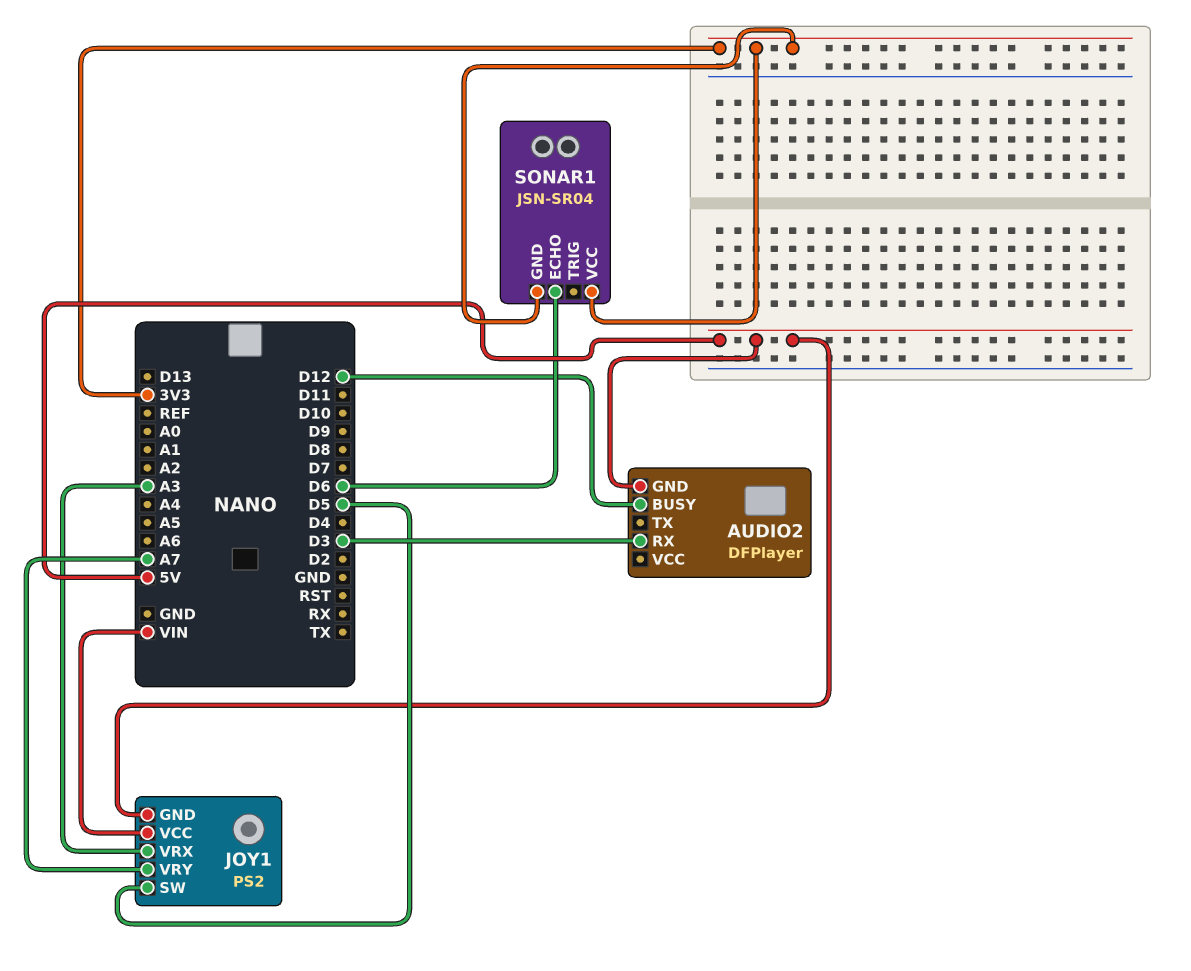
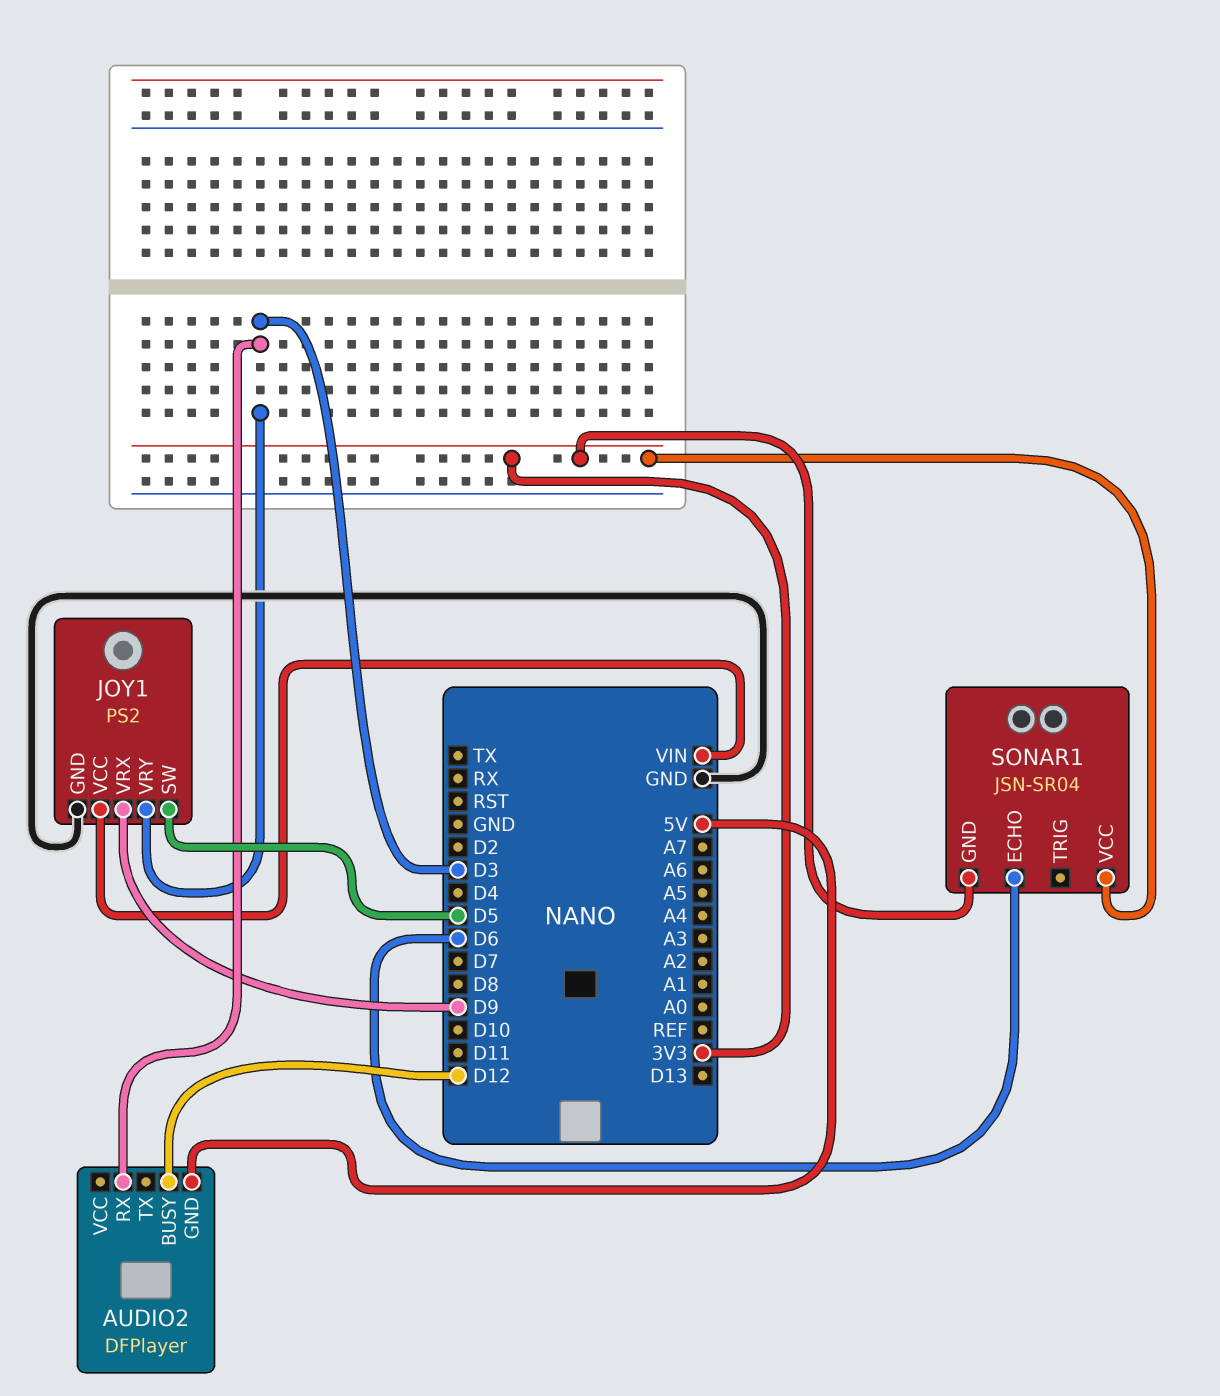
JOY1 pin GND: 5V -> GND
JOY1 pin VRX: A3 -> D9
JOY1 pin VRY: A7 -> D3

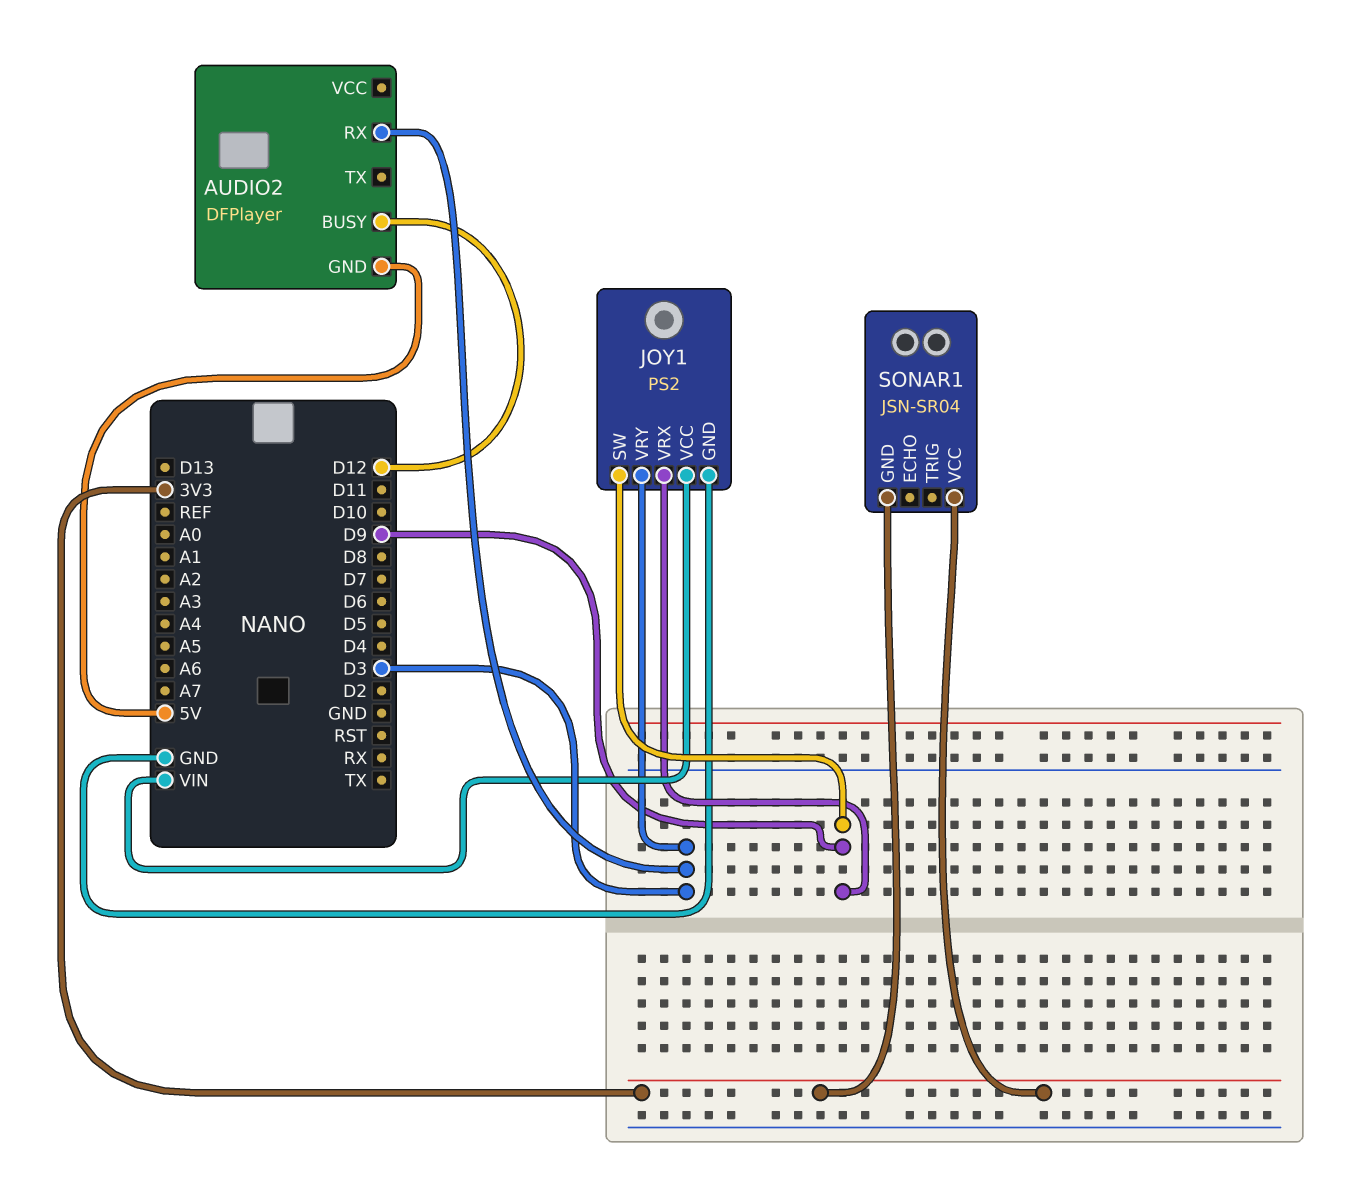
JOY1 pin SW: D5 -> D9
SONAR1 pin ECHO: D6 -> none

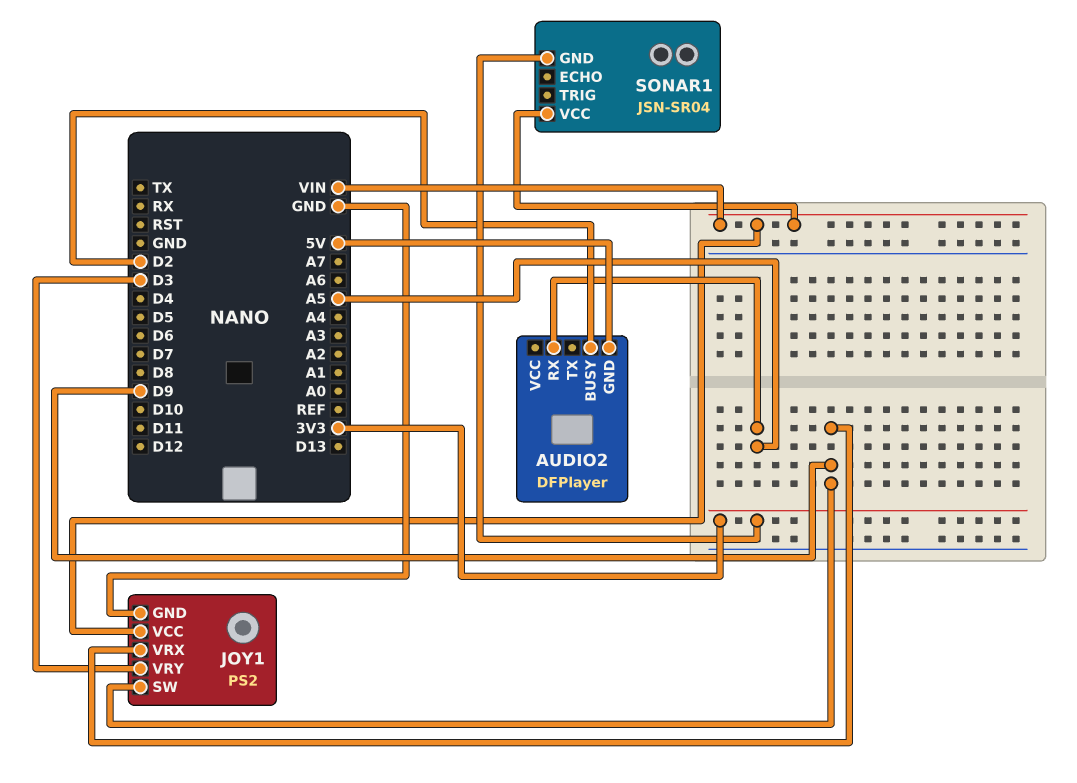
AUDIO2 pin BUSY: D12 -> D2
AUDIO2 pin RX: D3 -> A5
SONAR1 pin VCC: 3V3 -> VIN

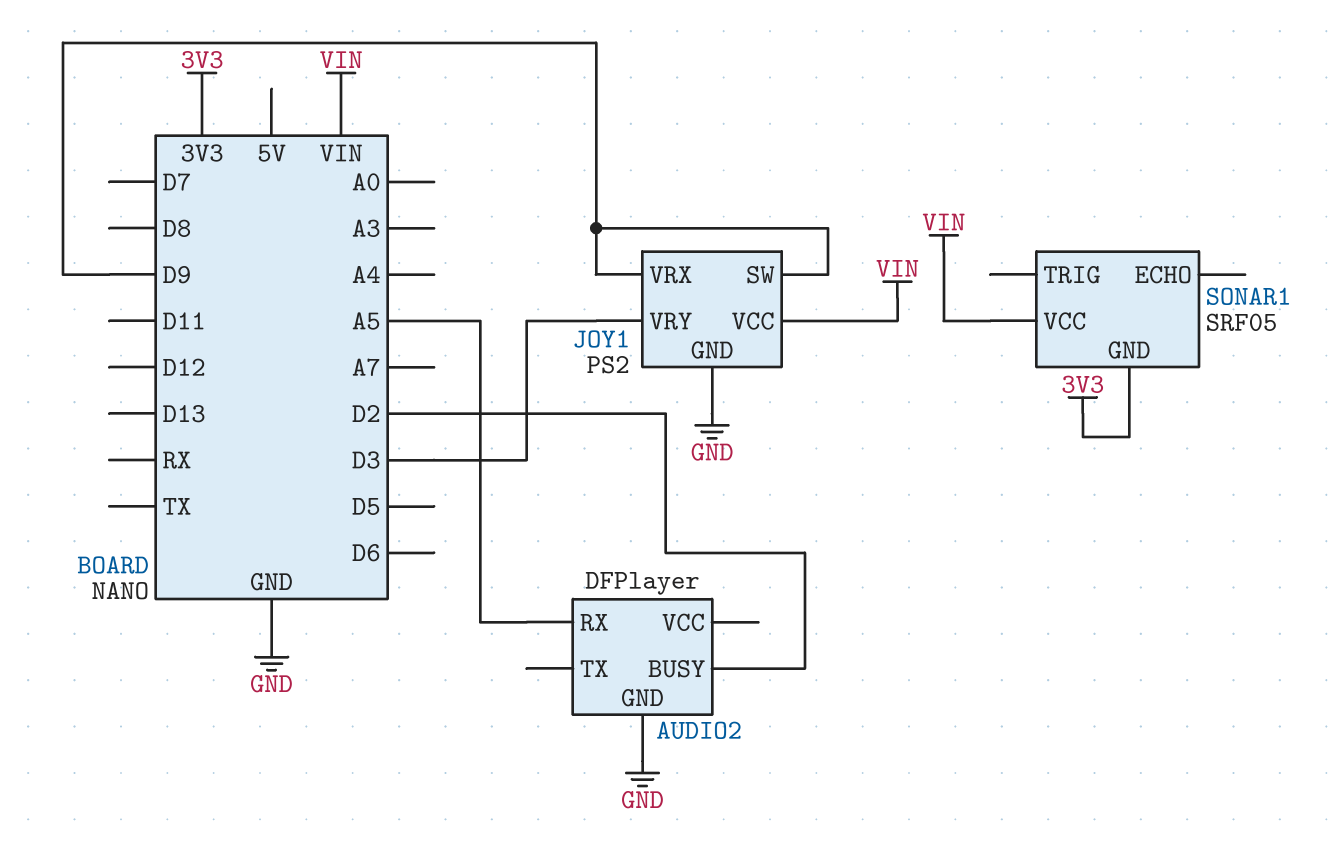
AUDIO2 pin GND: 5V -> GND
SONAR1: JSN-SR04 -> SRF05

